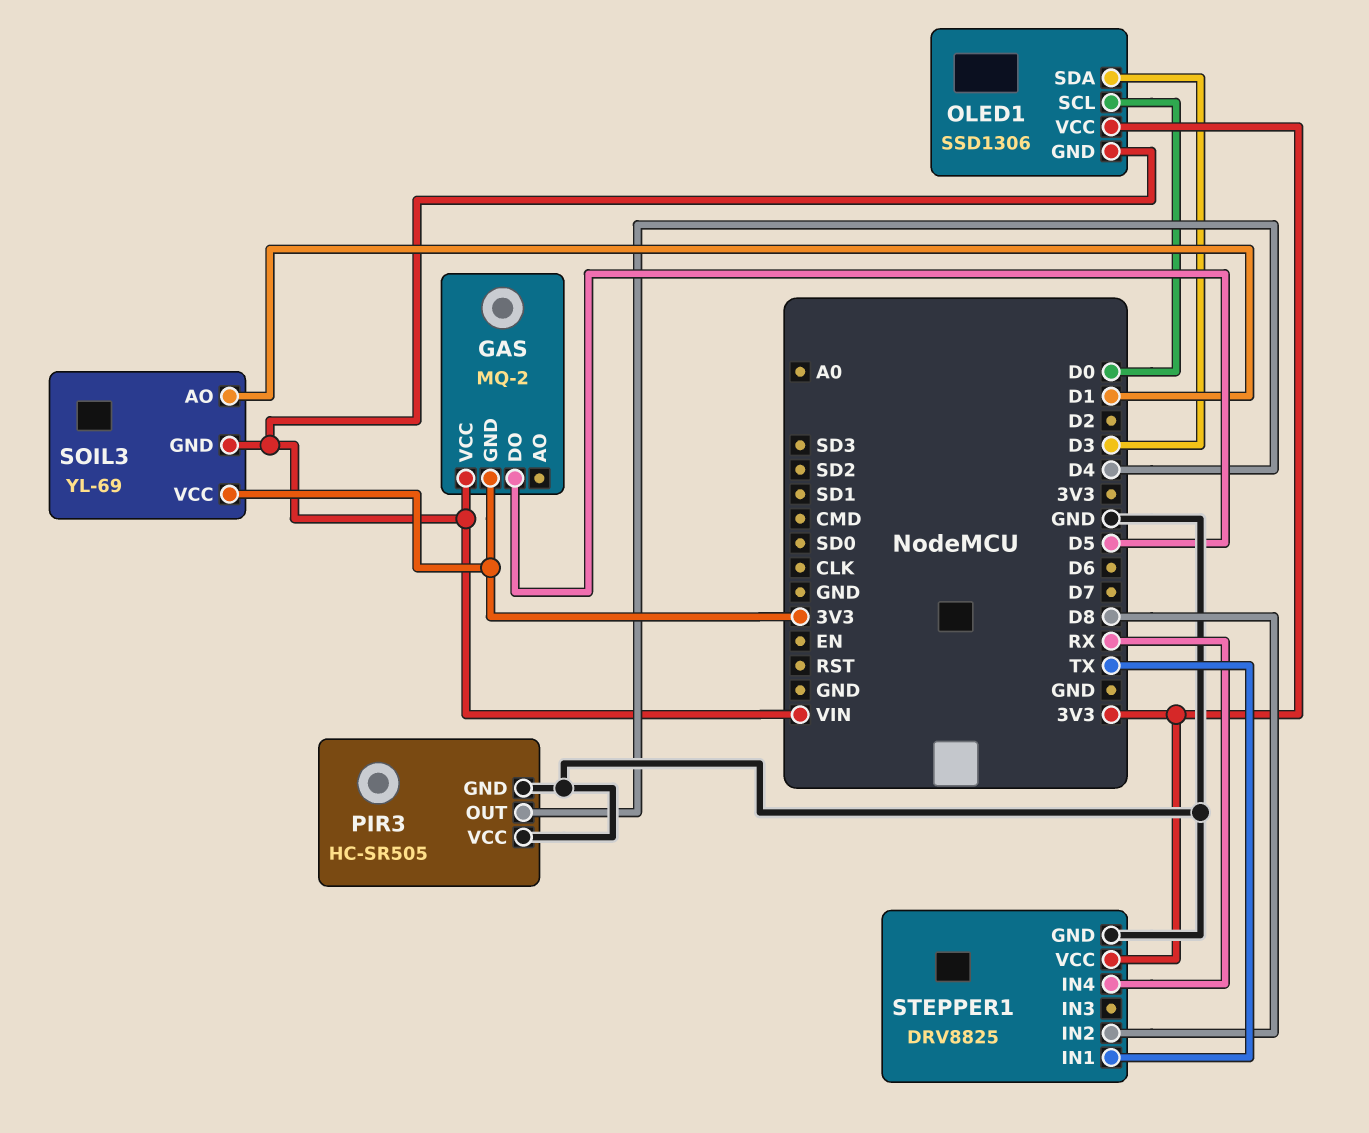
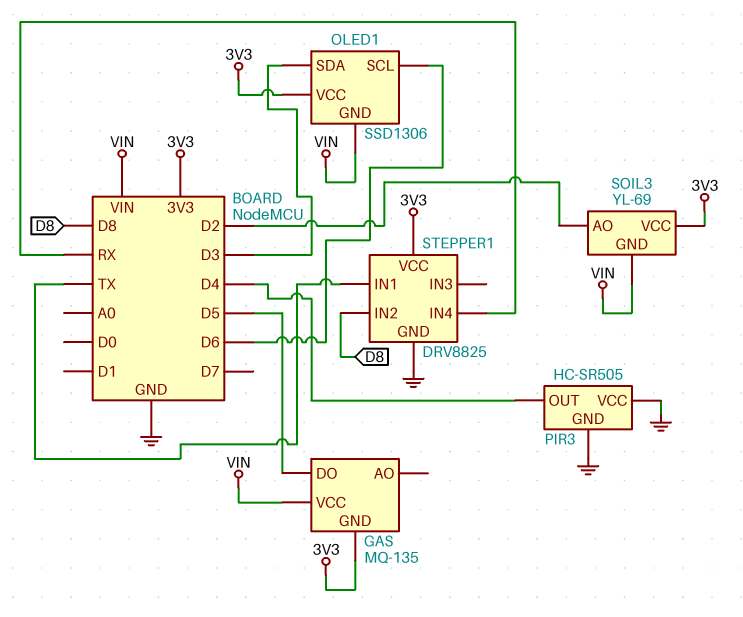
GAS: MQ-2 -> MQ-135
OLED1 pin SCL: D0 -> D6
SOIL3 pin AO: D1 -> D2

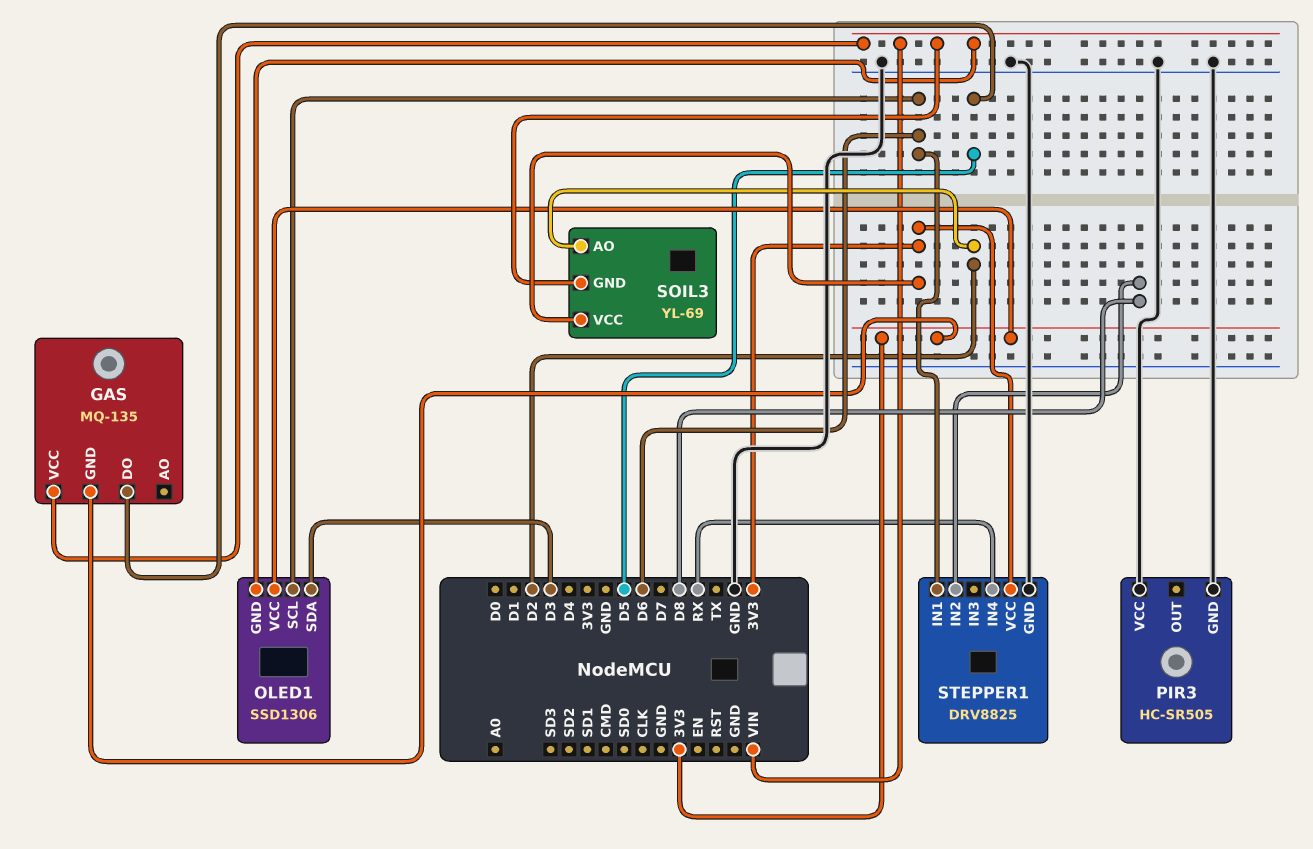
PIR3 pin OUT: D4 -> none
STEPPER1 pin IN1: TX -> D6

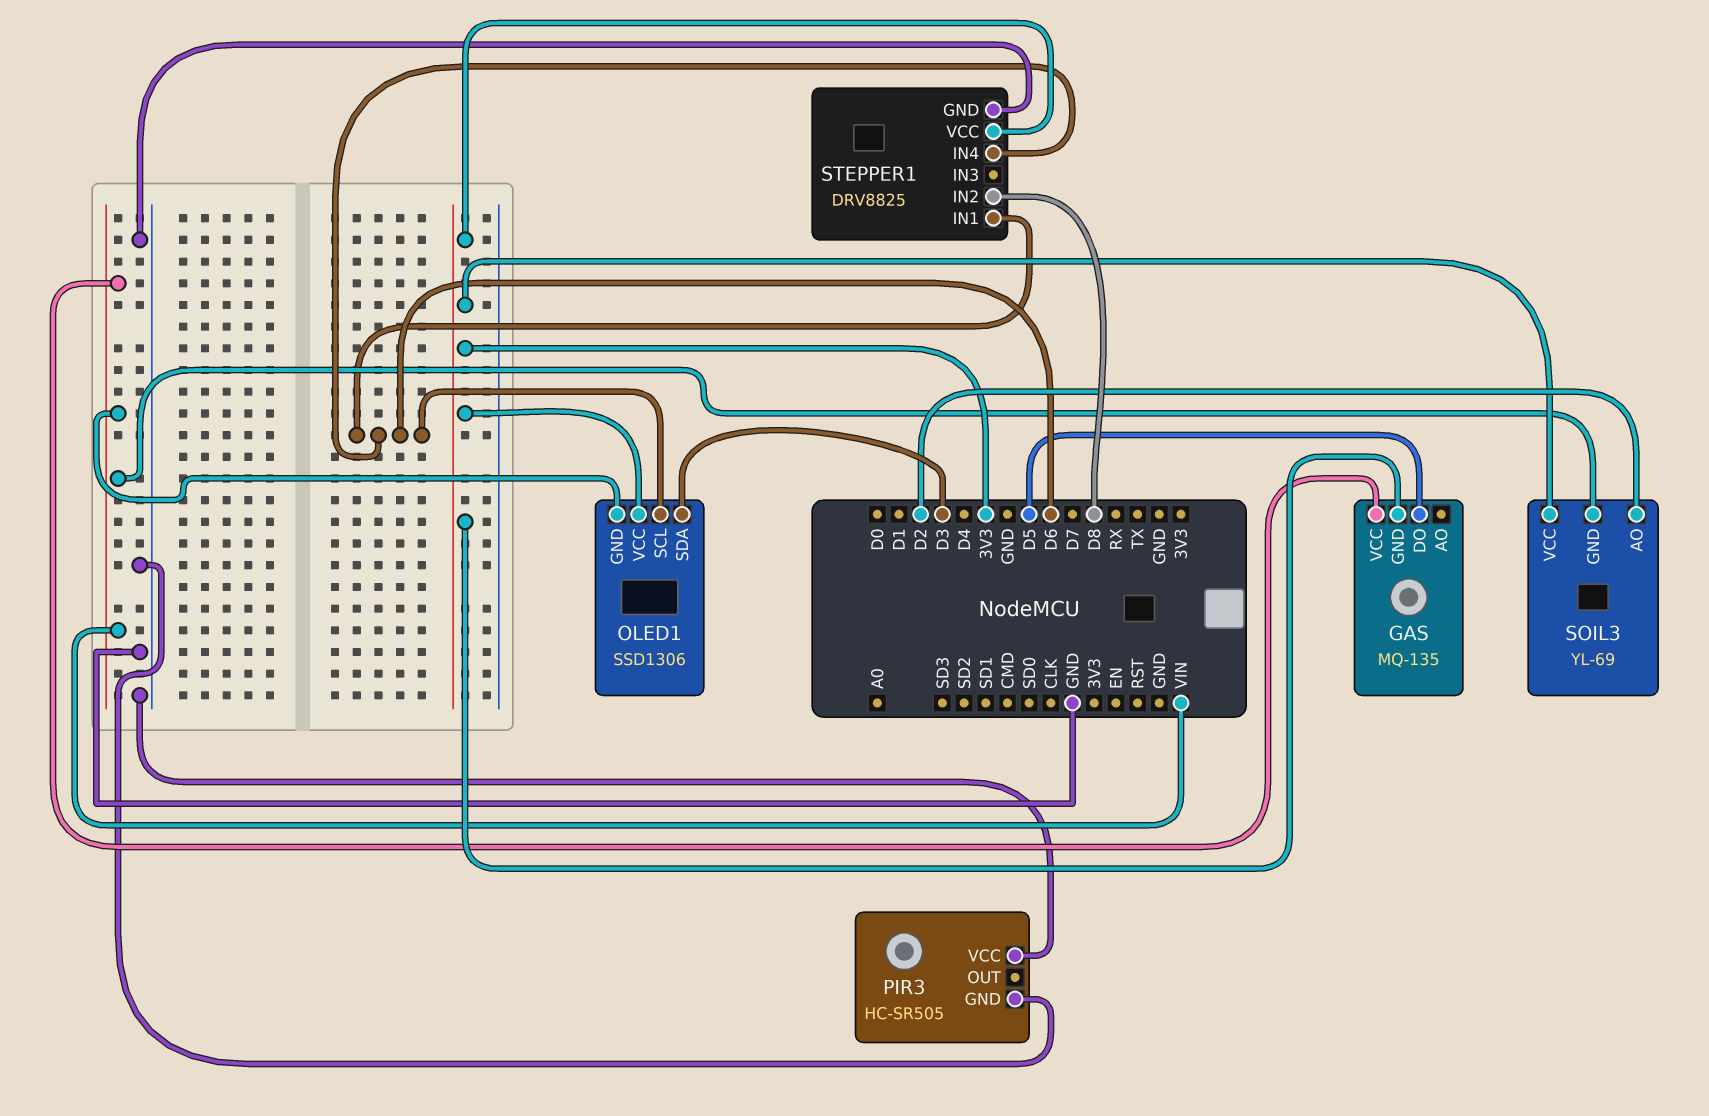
STEPPER1 pin IN4: RX -> D6

